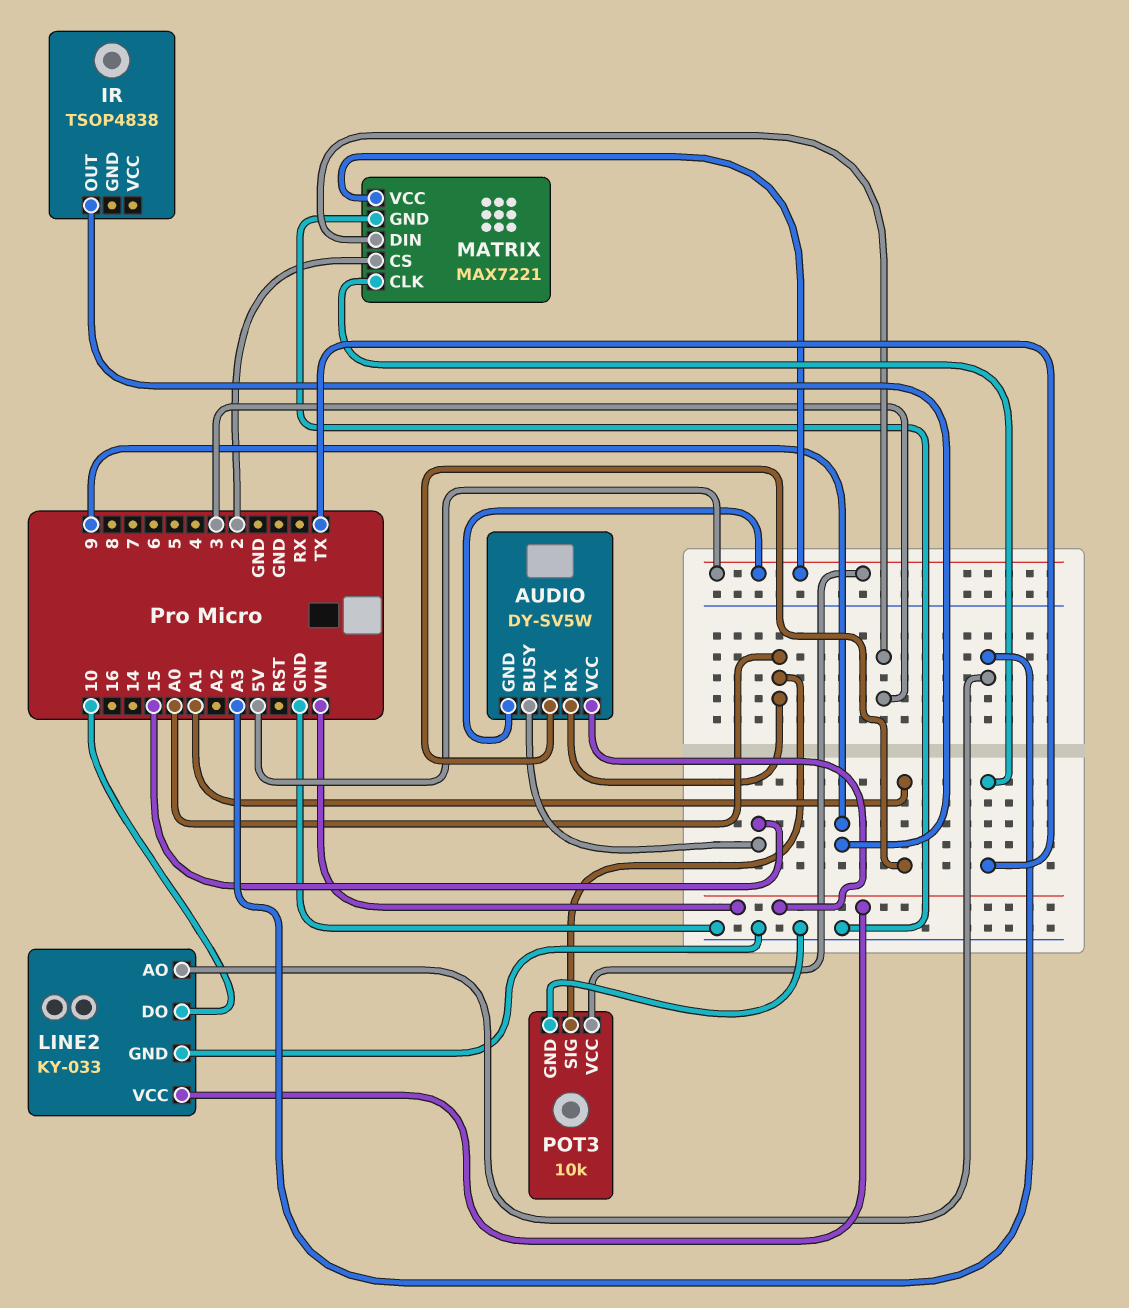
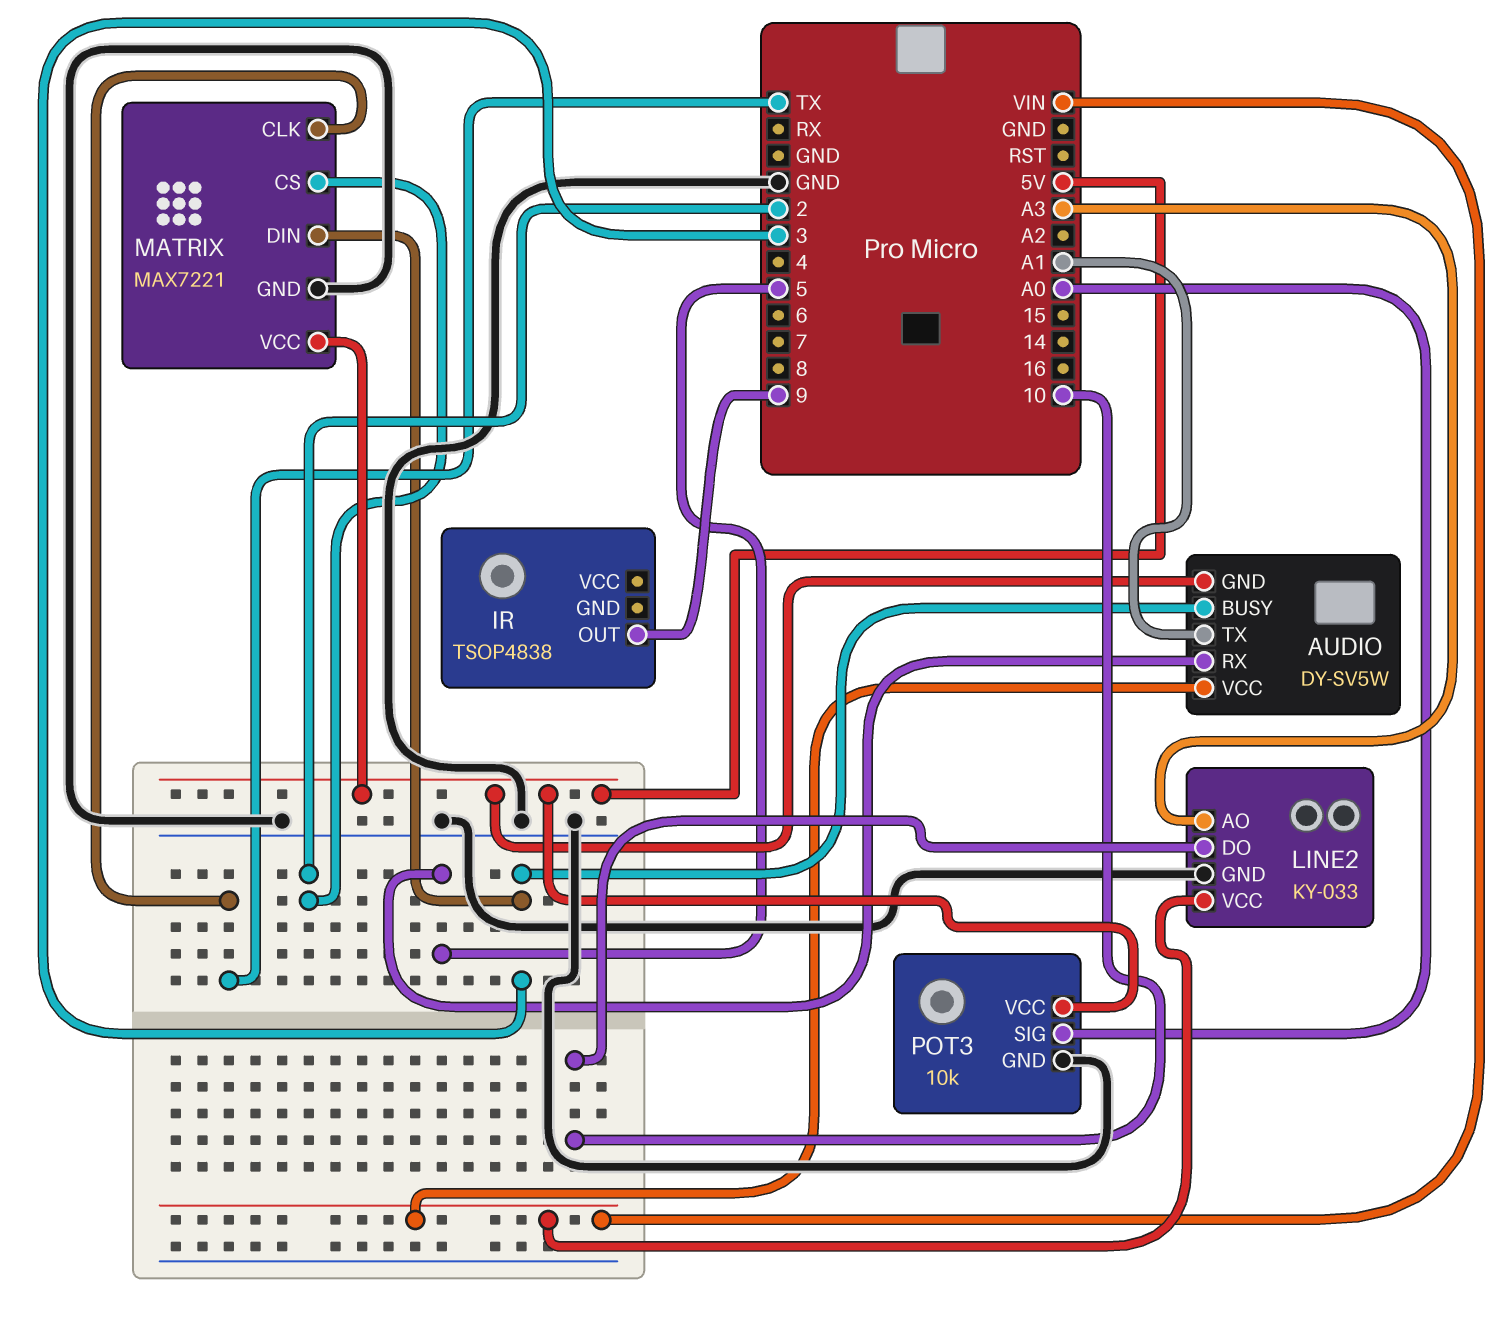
AUDIO pin BUSY: 15 -> 3
AUDIO pin RX: A0 -> 5

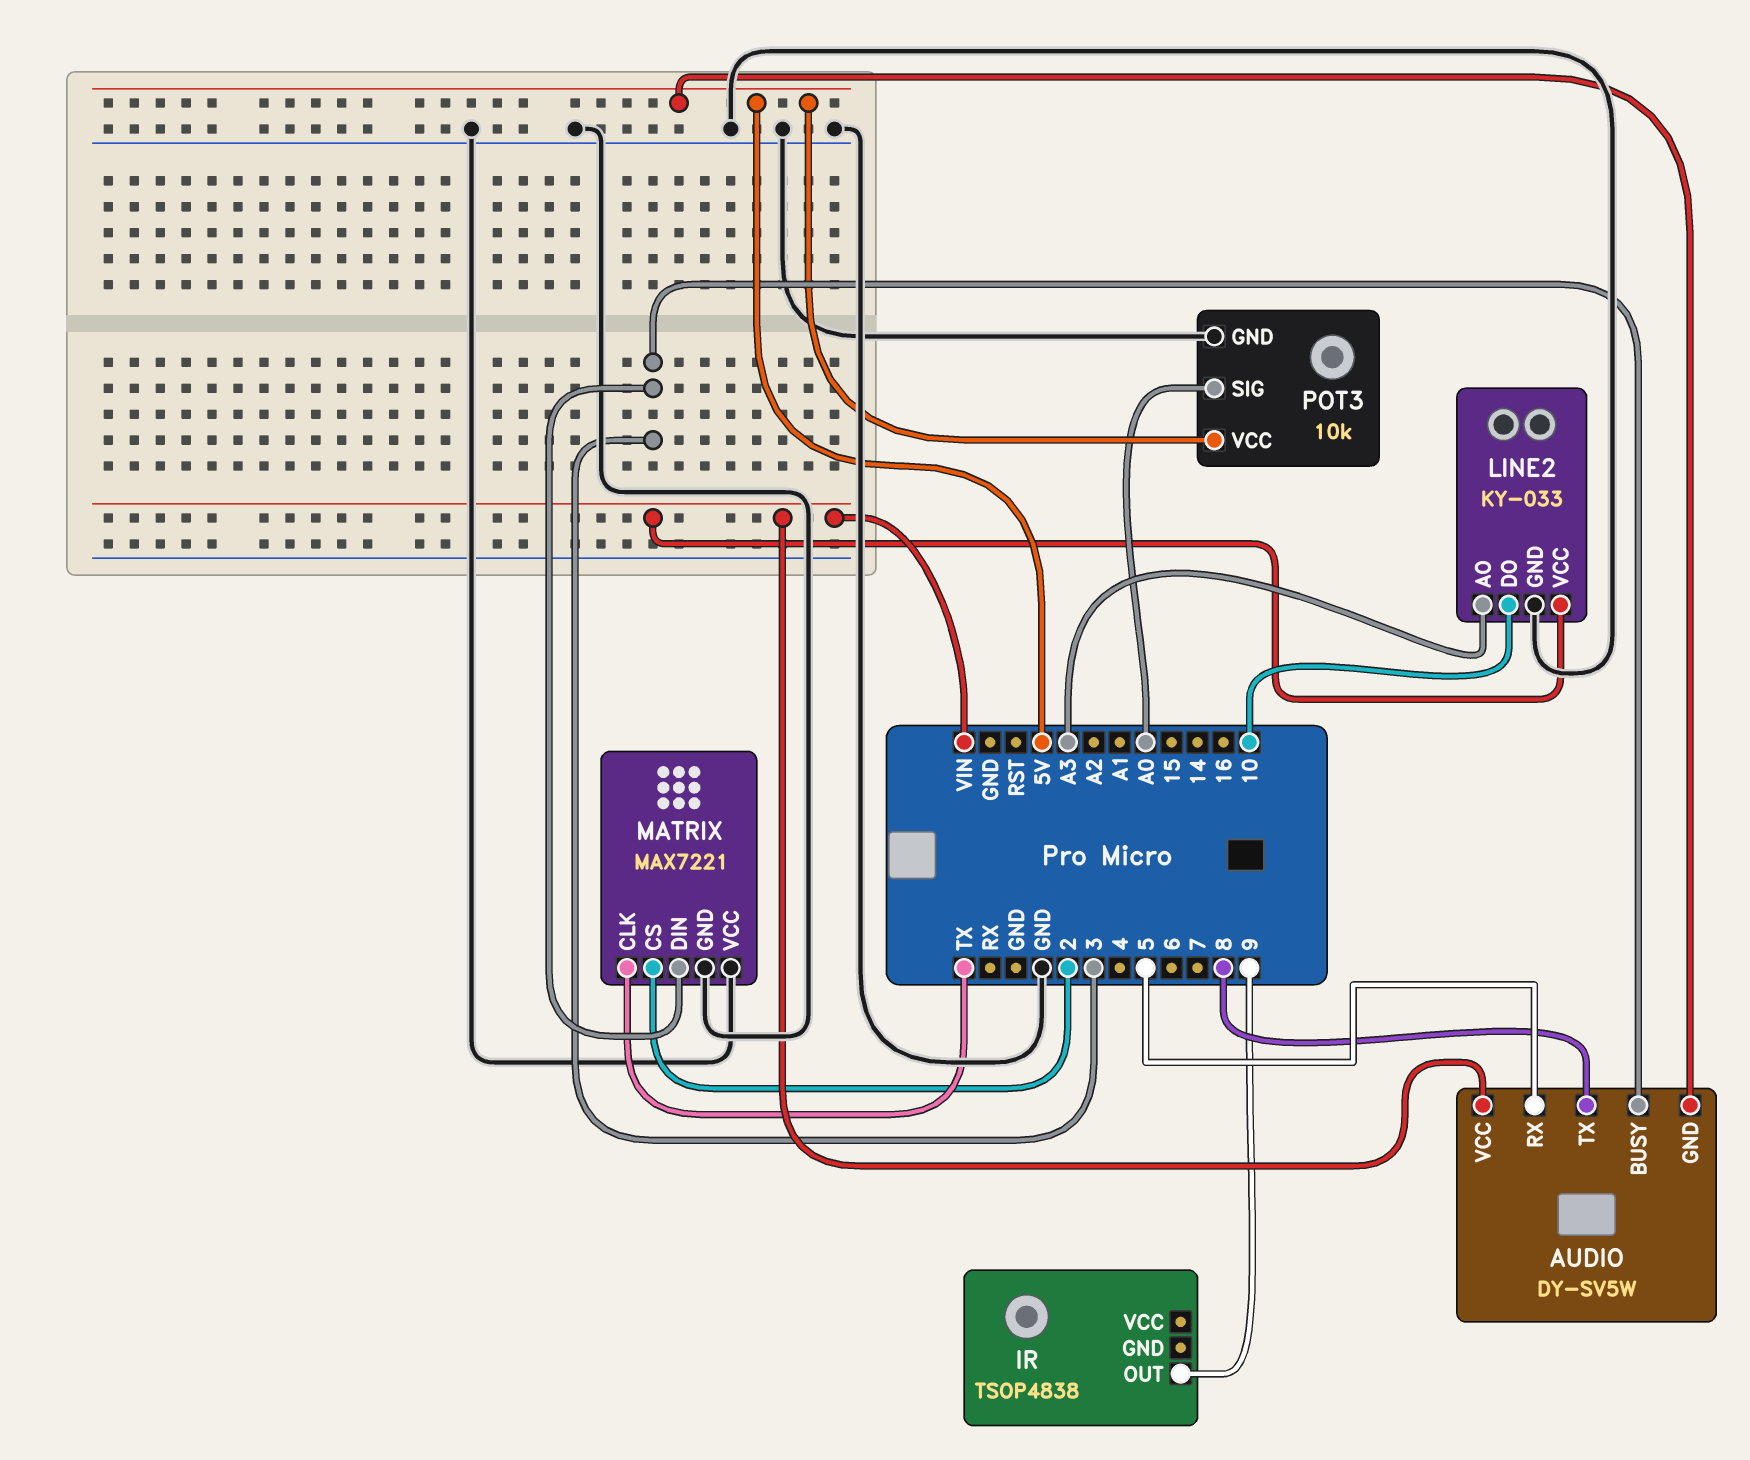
AUDIO pin TX: A1 -> 8
MATRIX pin VCC: 5V -> GND

